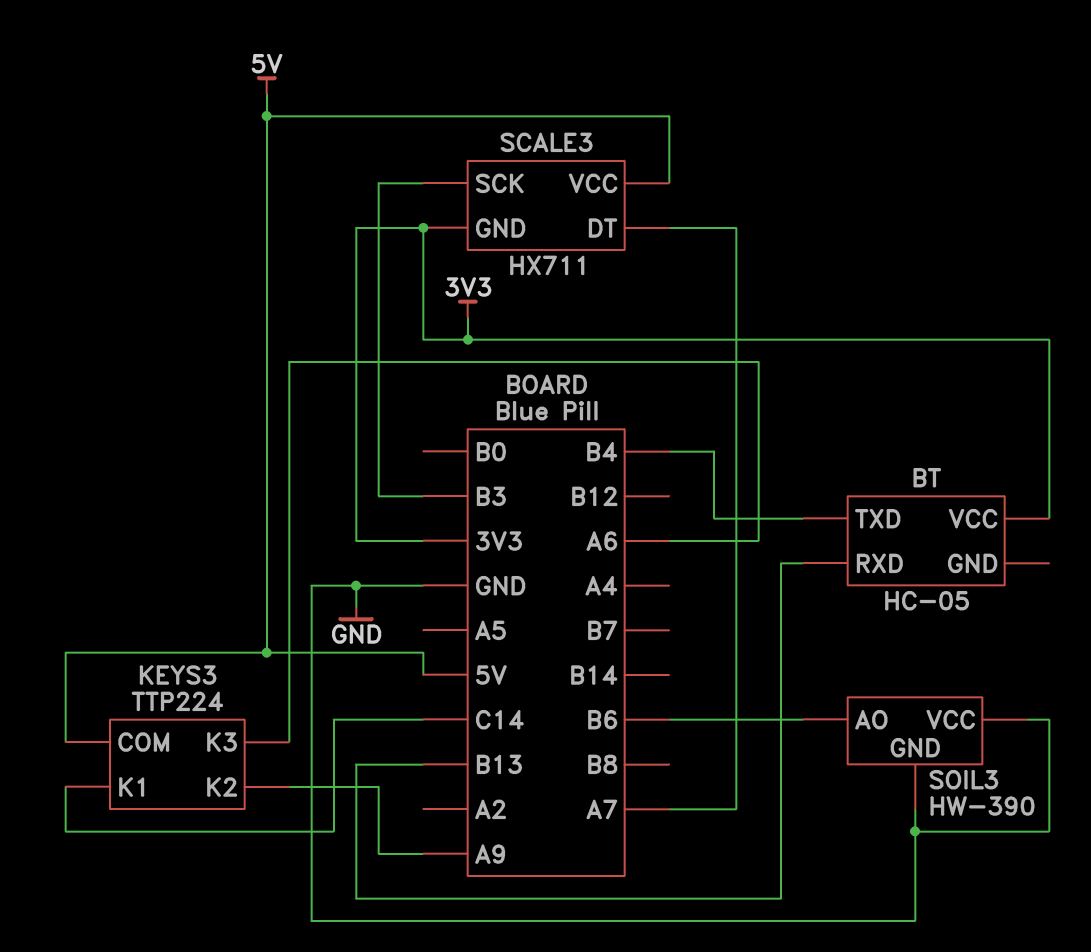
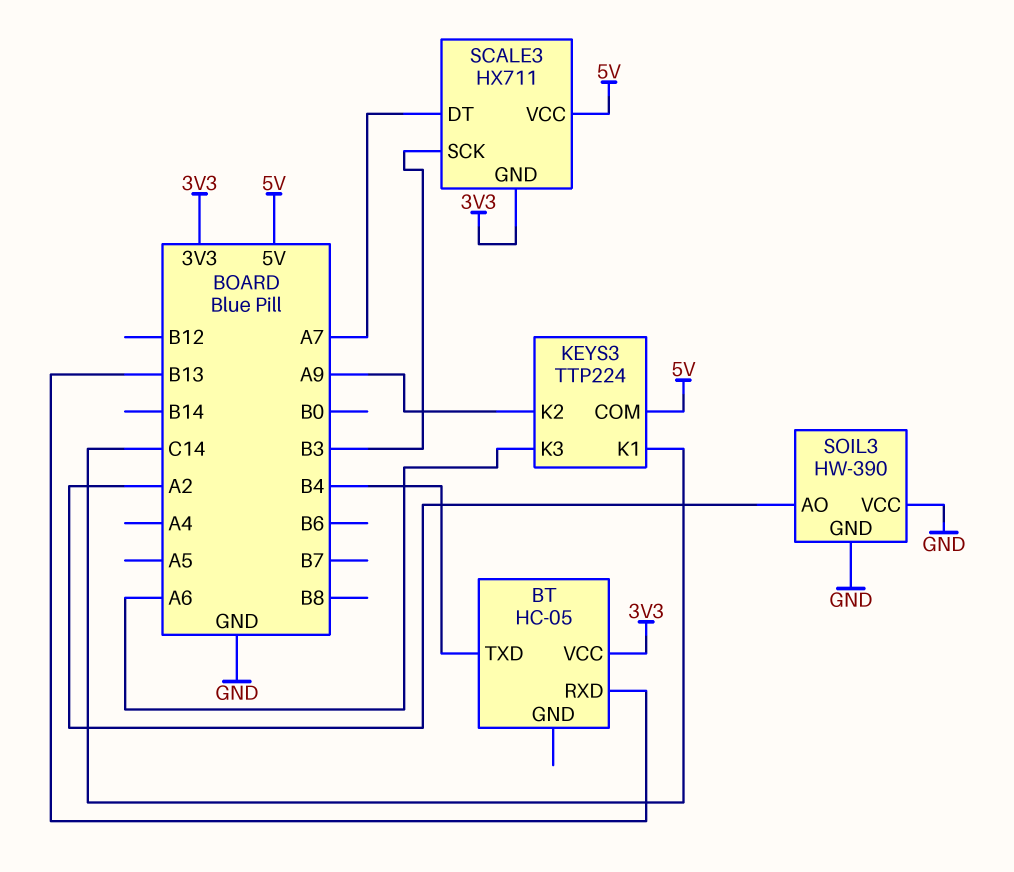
SOIL3 pin AO: B6 -> A2

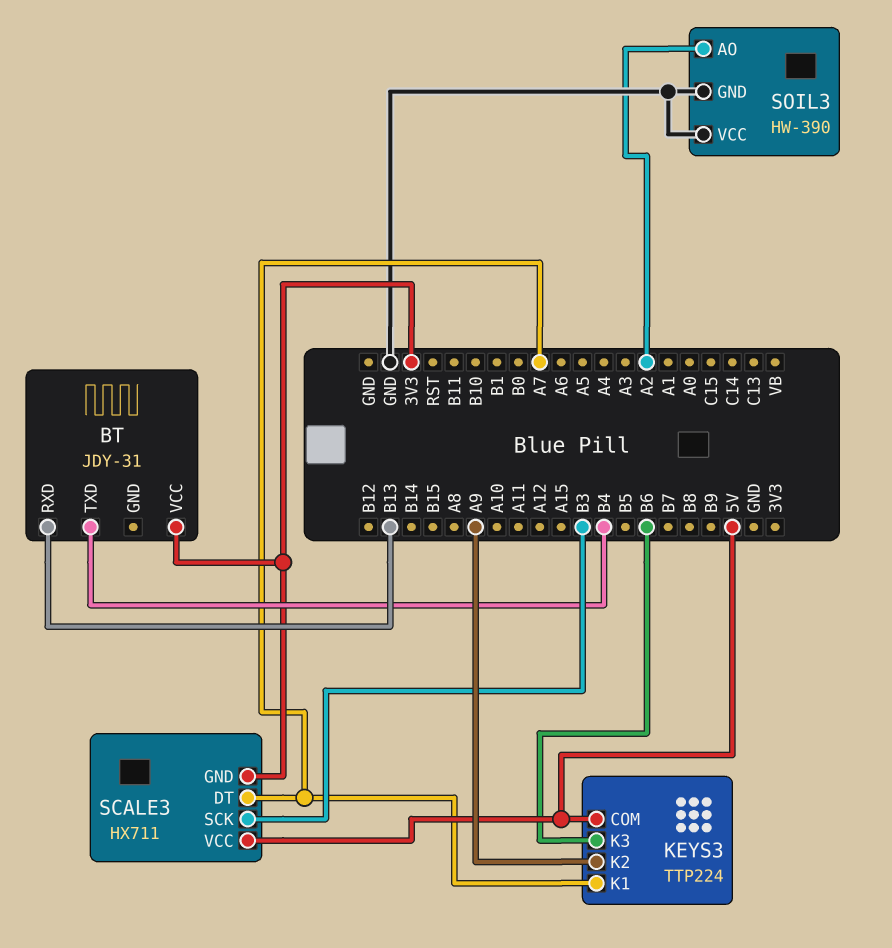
BT: HC-05 -> JDY-31
KEYS3 pin K1: C14 -> A7
KEYS3 pin K3: A6 -> B6

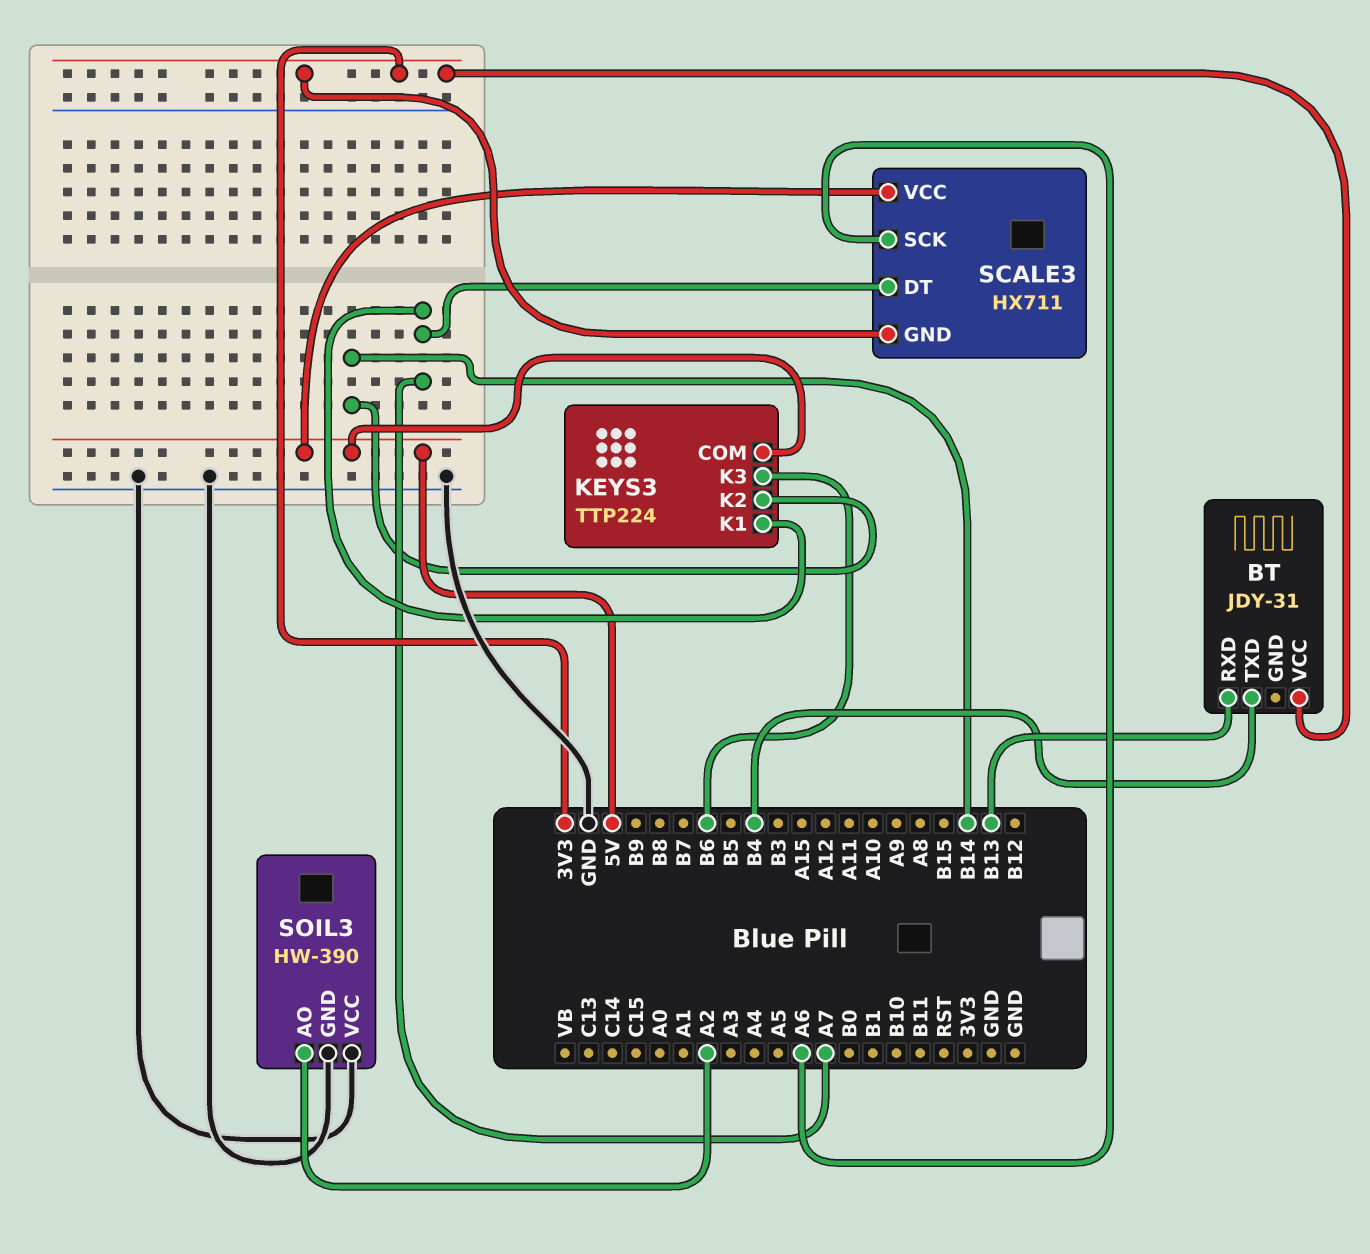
KEYS3 pin K2: A9 -> B14
SCALE3 pin SCK: B3 -> A6

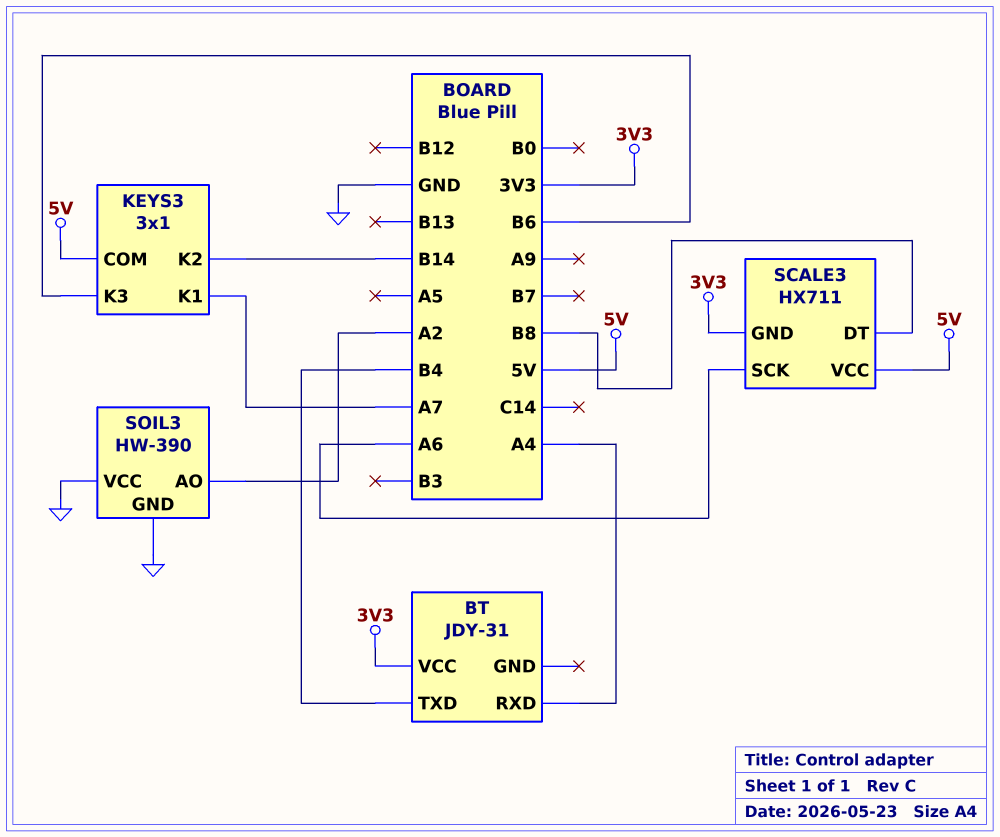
BT pin RXD: B13 -> A4
KEYS3: TTP224 -> 3x1
SCALE3 pin DT: A7 -> B8

